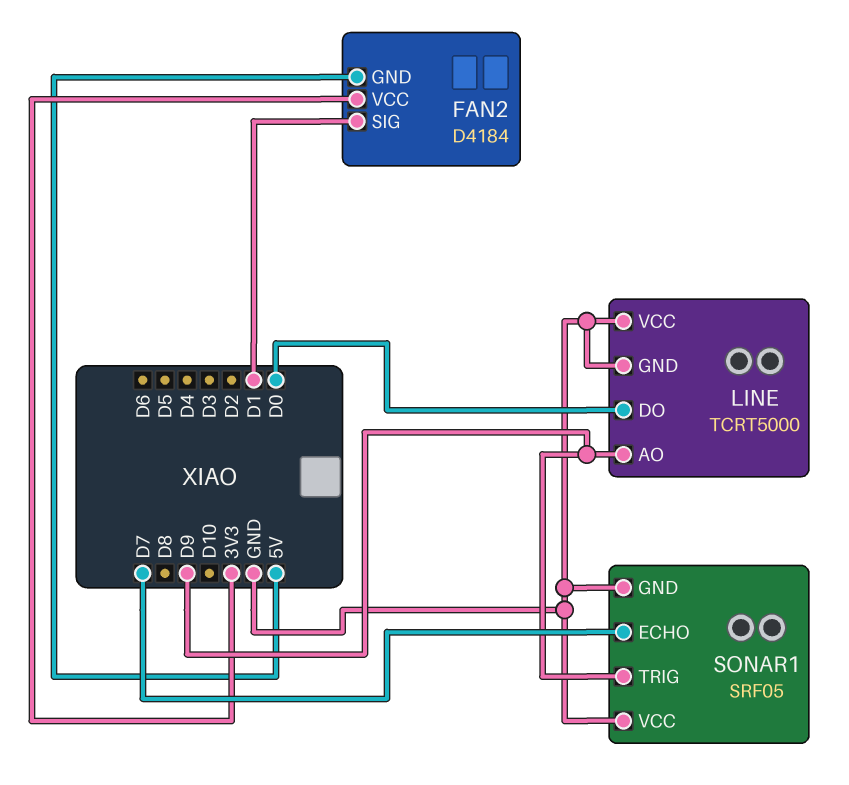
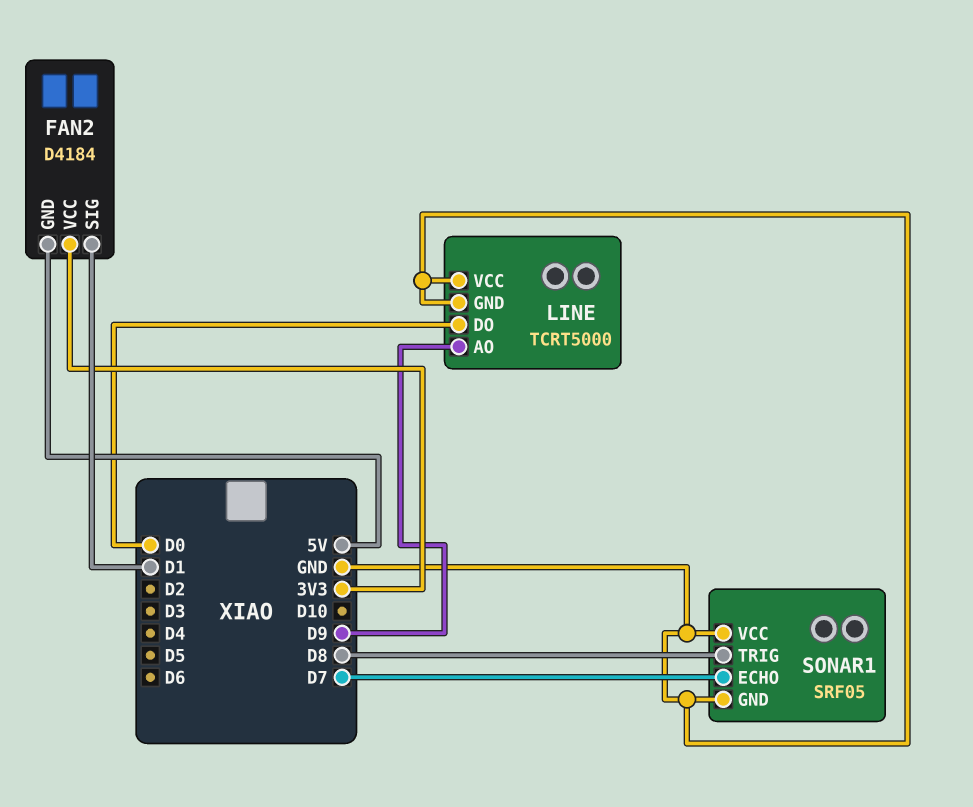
SONAR1 pin TRIG: D9 -> D8

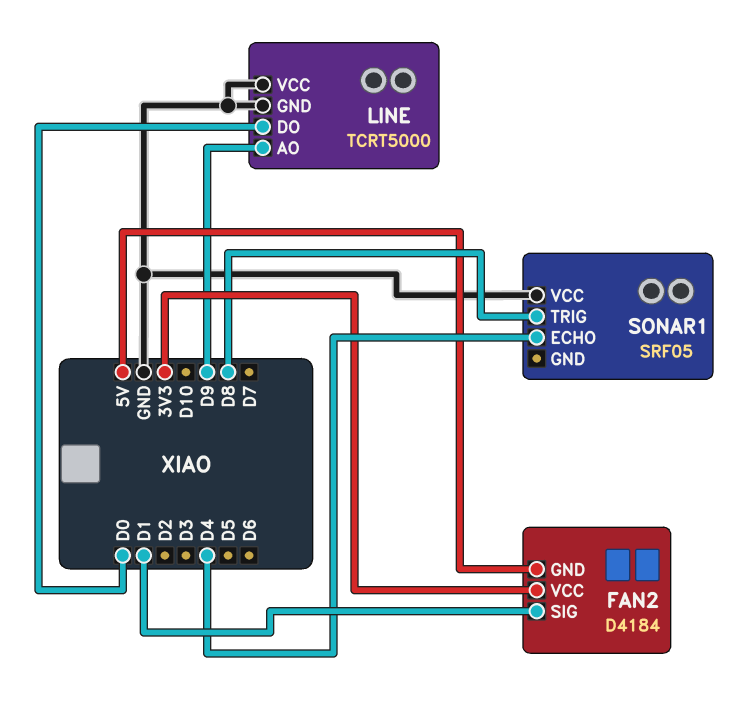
SONAR1 pin ECHO: D7 -> D4
SONAR1 pin GND: GND -> none

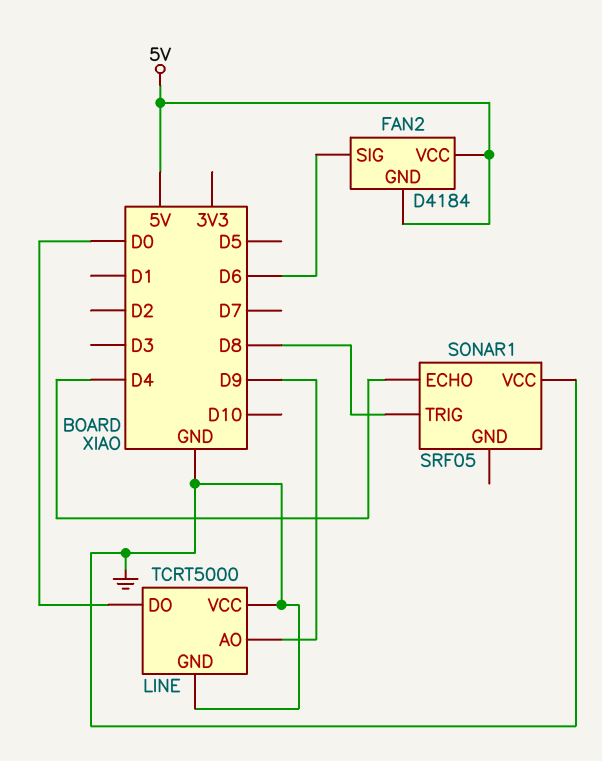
FAN2 pin SIG: D1 -> D6
FAN2 pin VCC: 3V3 -> 5V

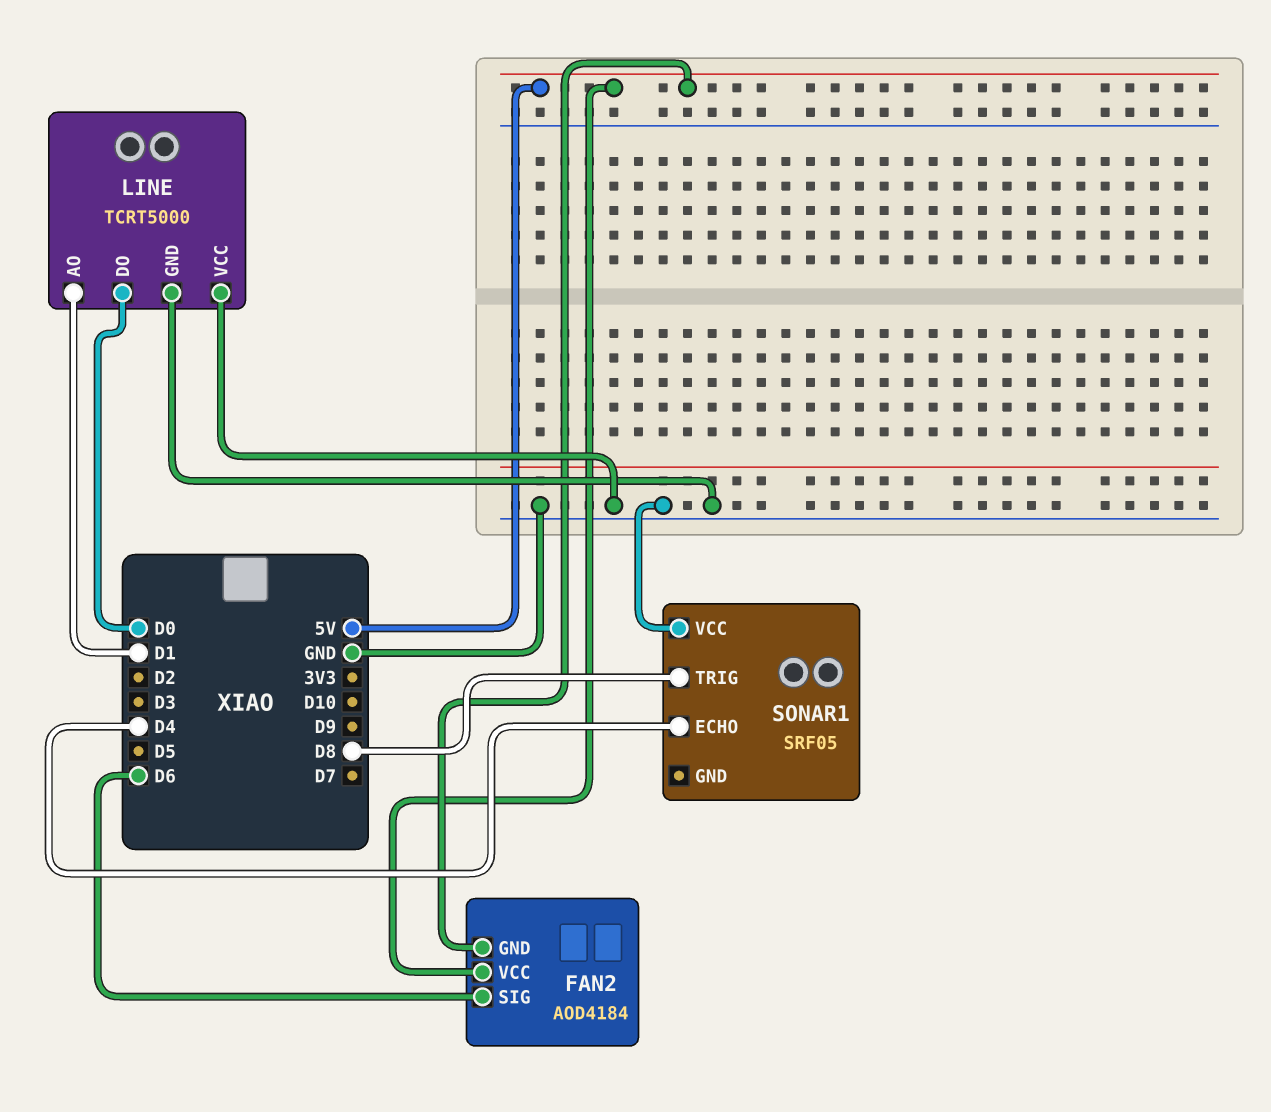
FAN2: D4184 -> AOD4184
LINE pin AO: D9 -> D1

